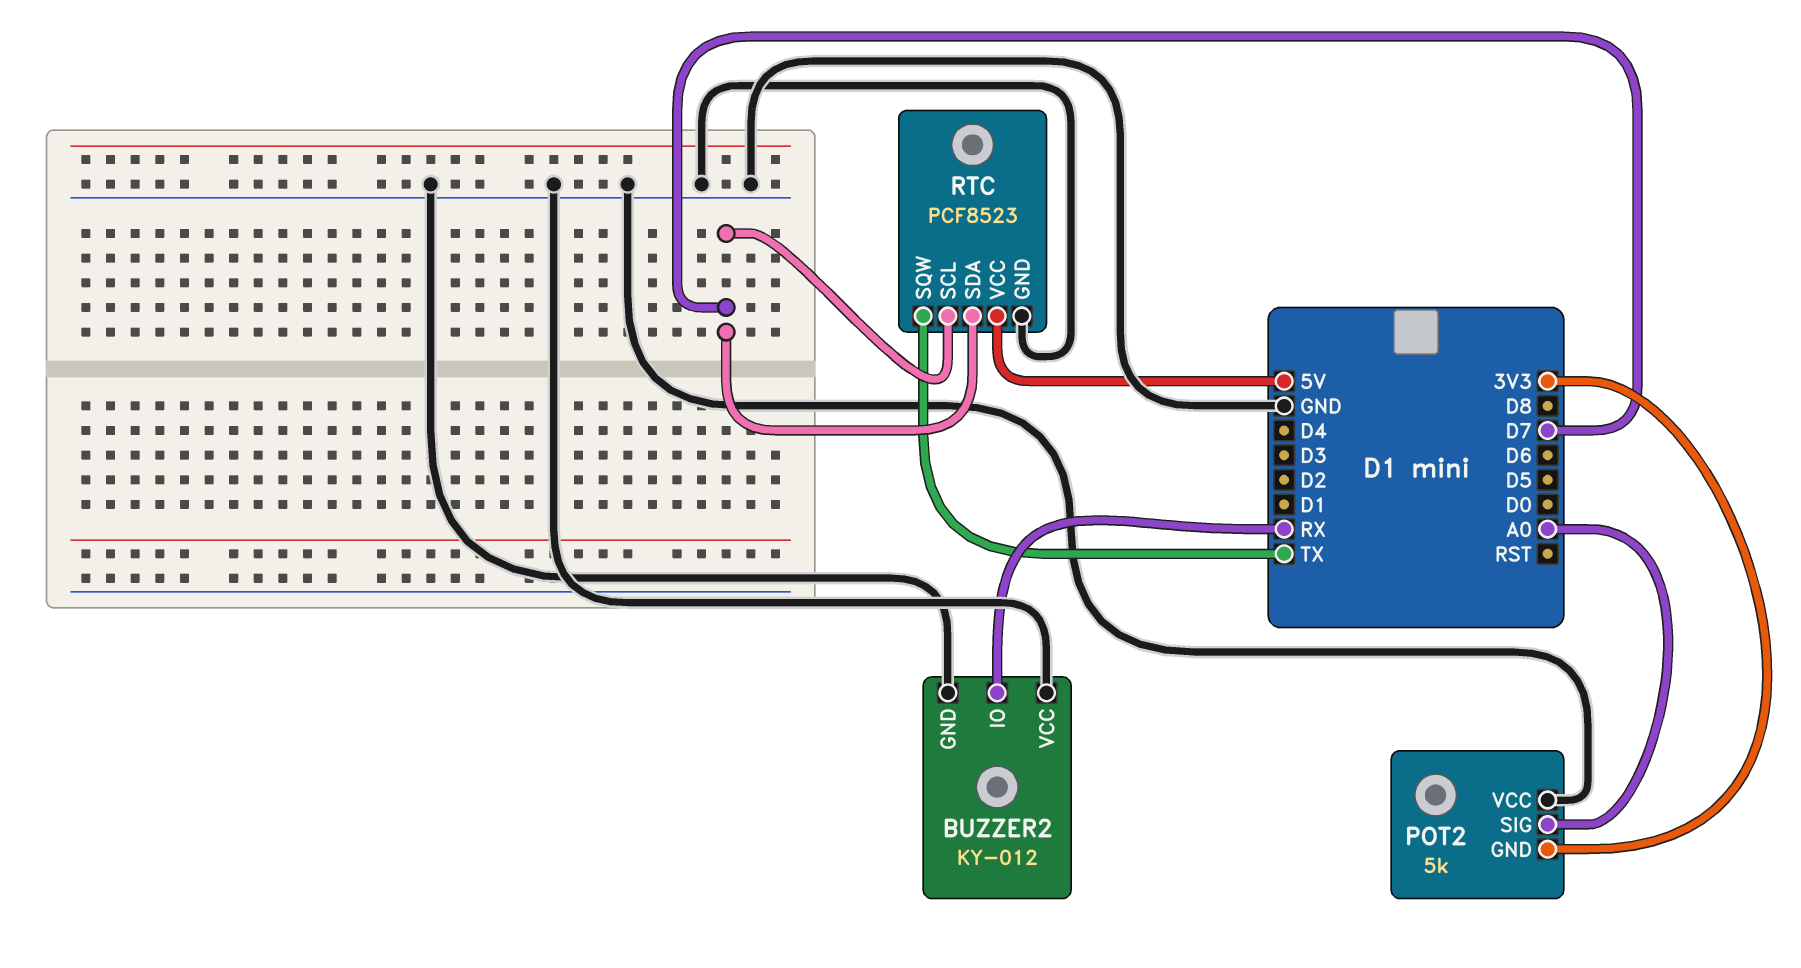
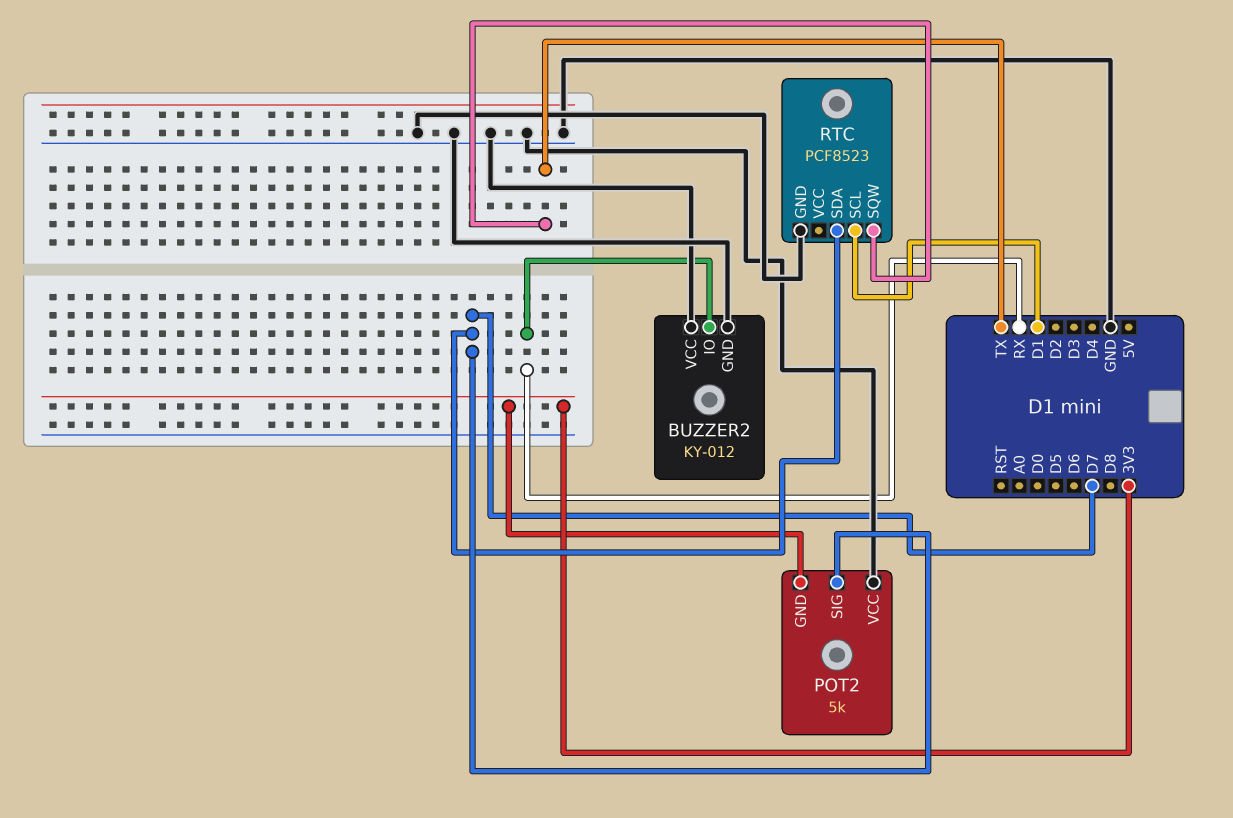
POT2 pin SIG: A0 -> D7
RTC pin SCL: D7 -> D1
RTC pin VCC: 5V -> none

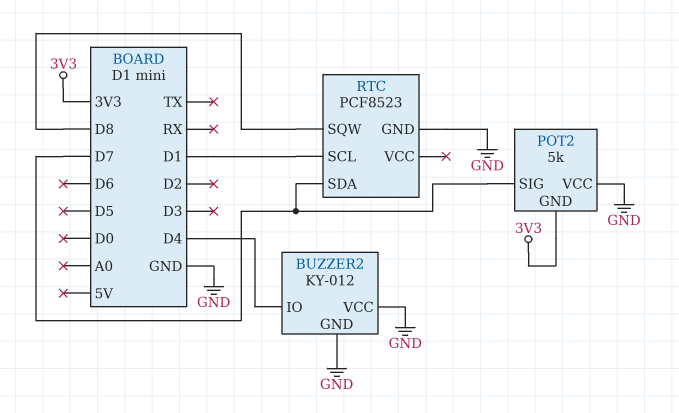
BUZZER2 pin IO: RX -> D4
RTC pin SQW: TX -> D8

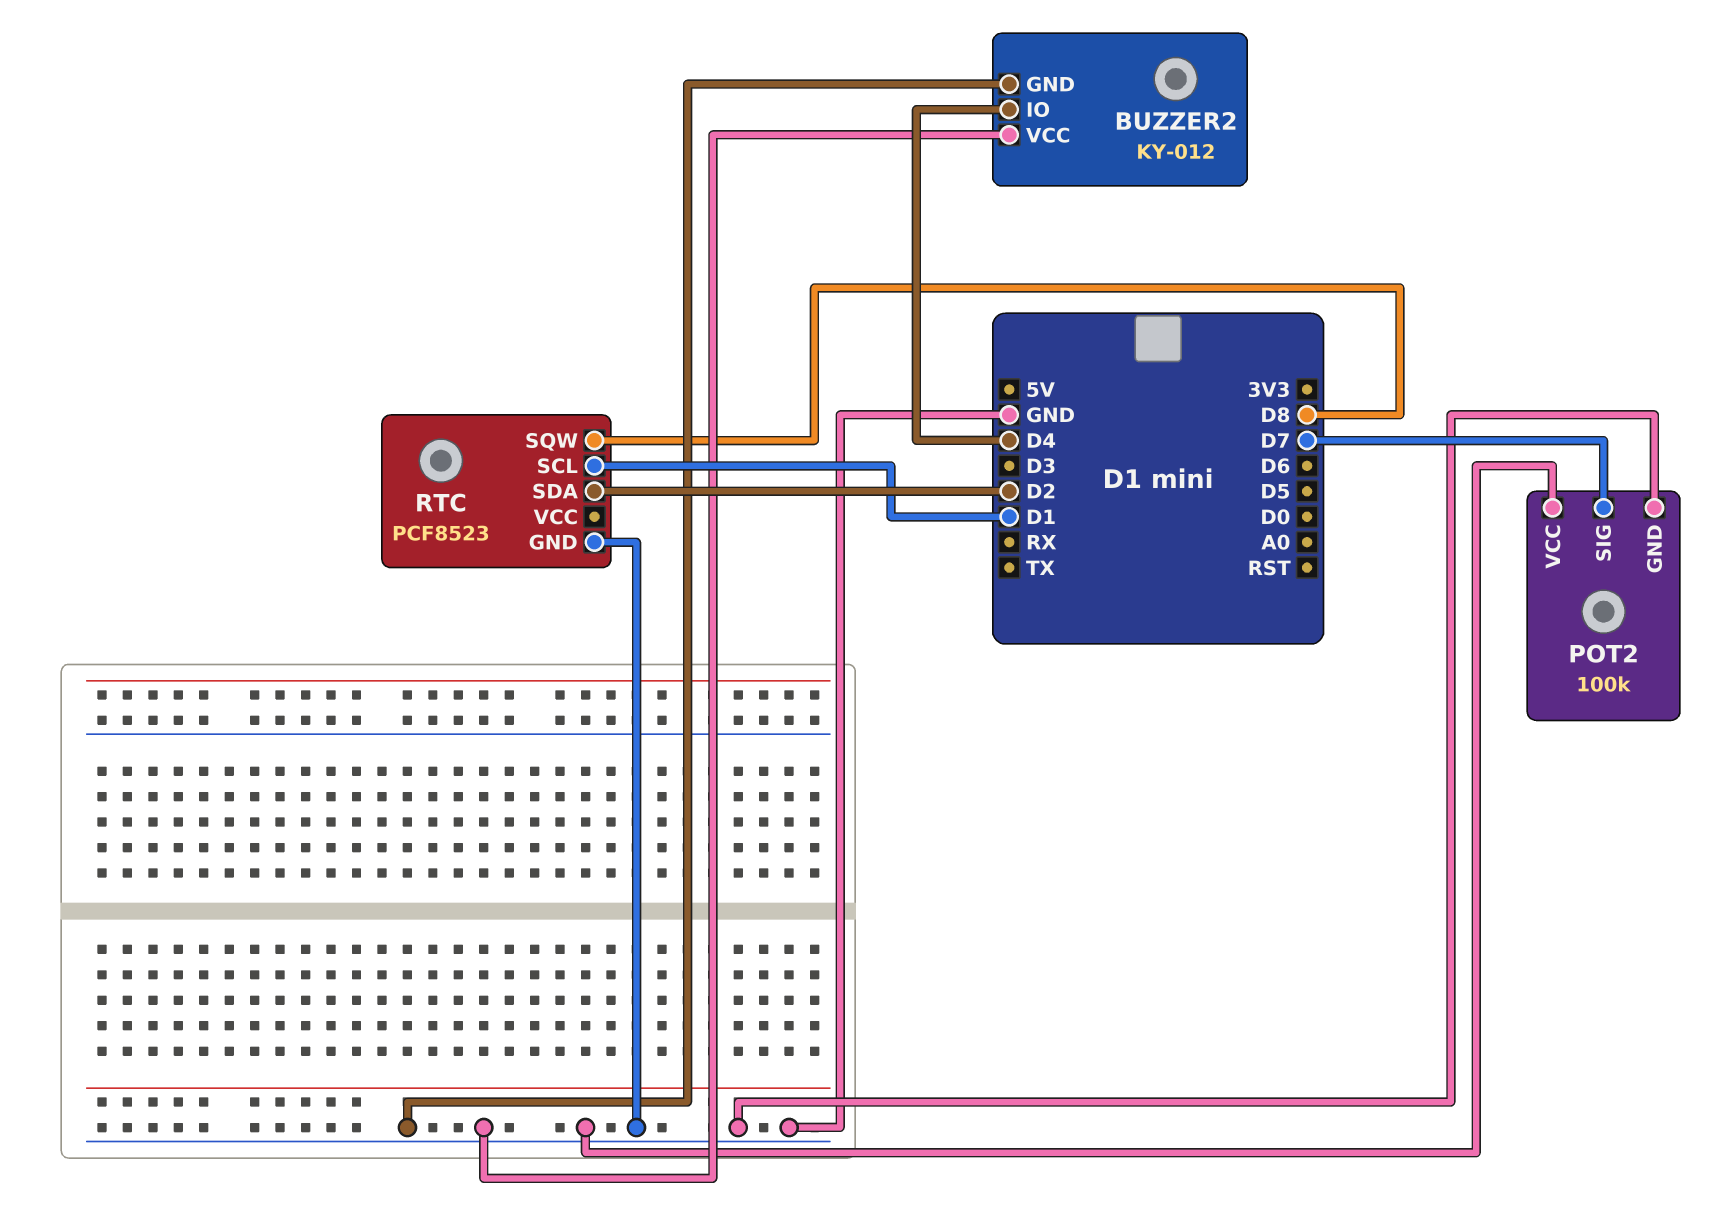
POT2: 5k -> 100k
POT2 pin GND: 3V3 -> GND
RTC pin SDA: D7 -> D2

